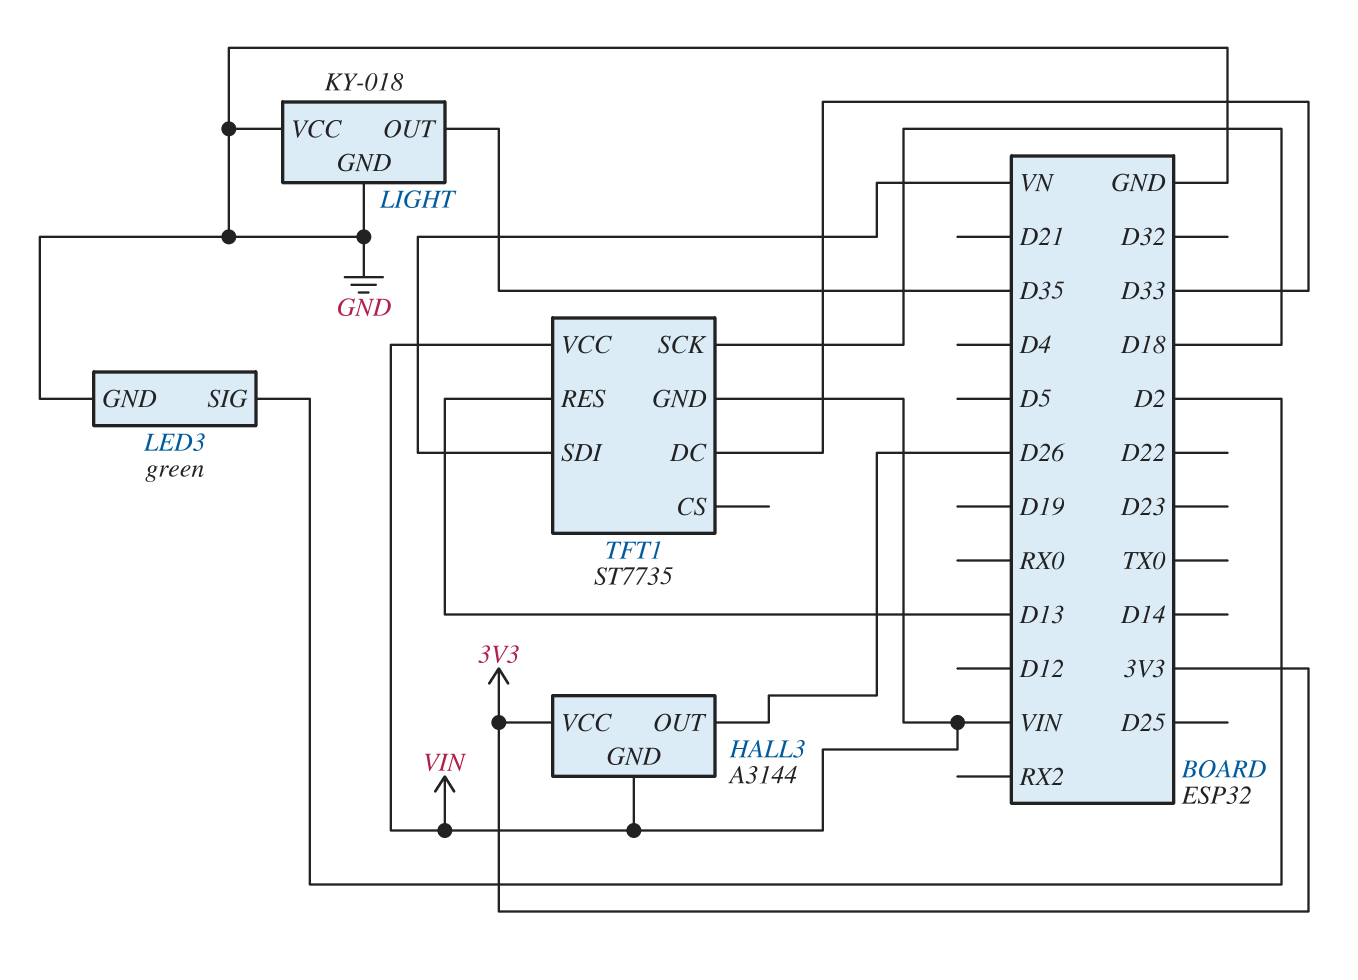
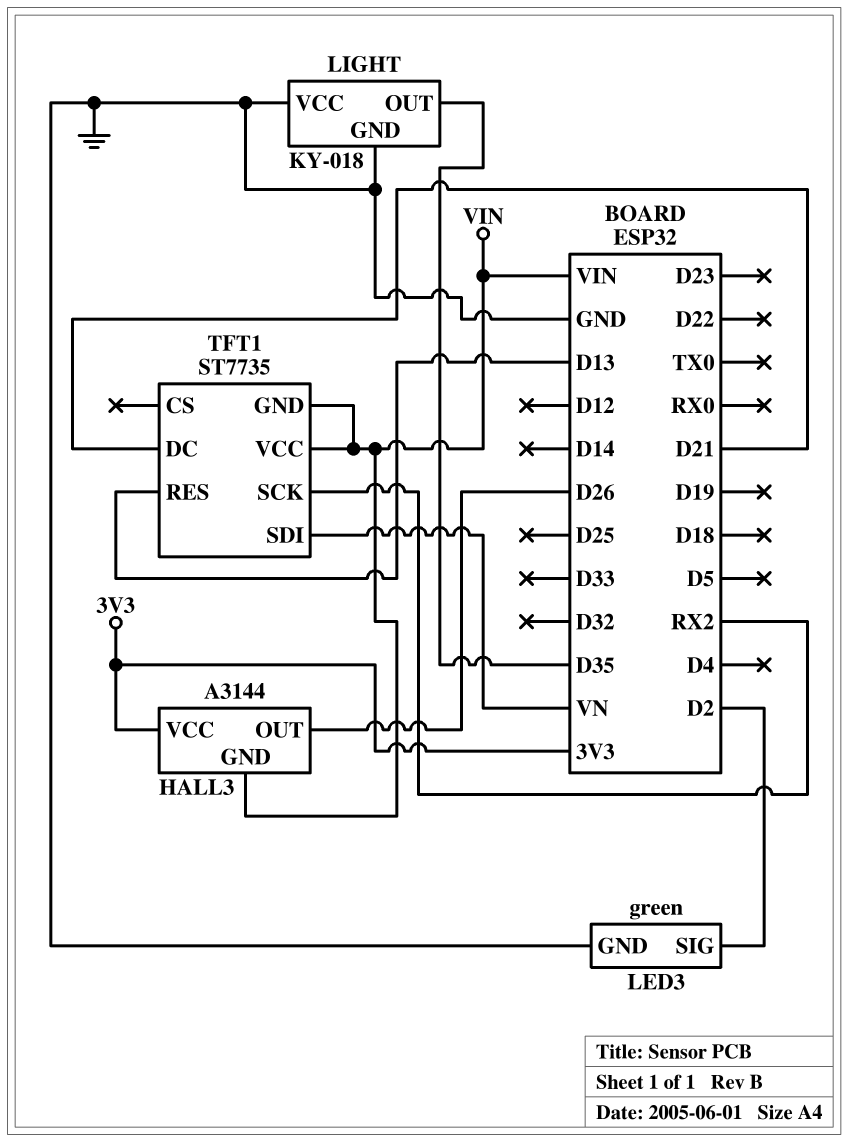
TFT1 pin DC: D33 -> D21
TFT1 pin SCK: D18 -> RX2

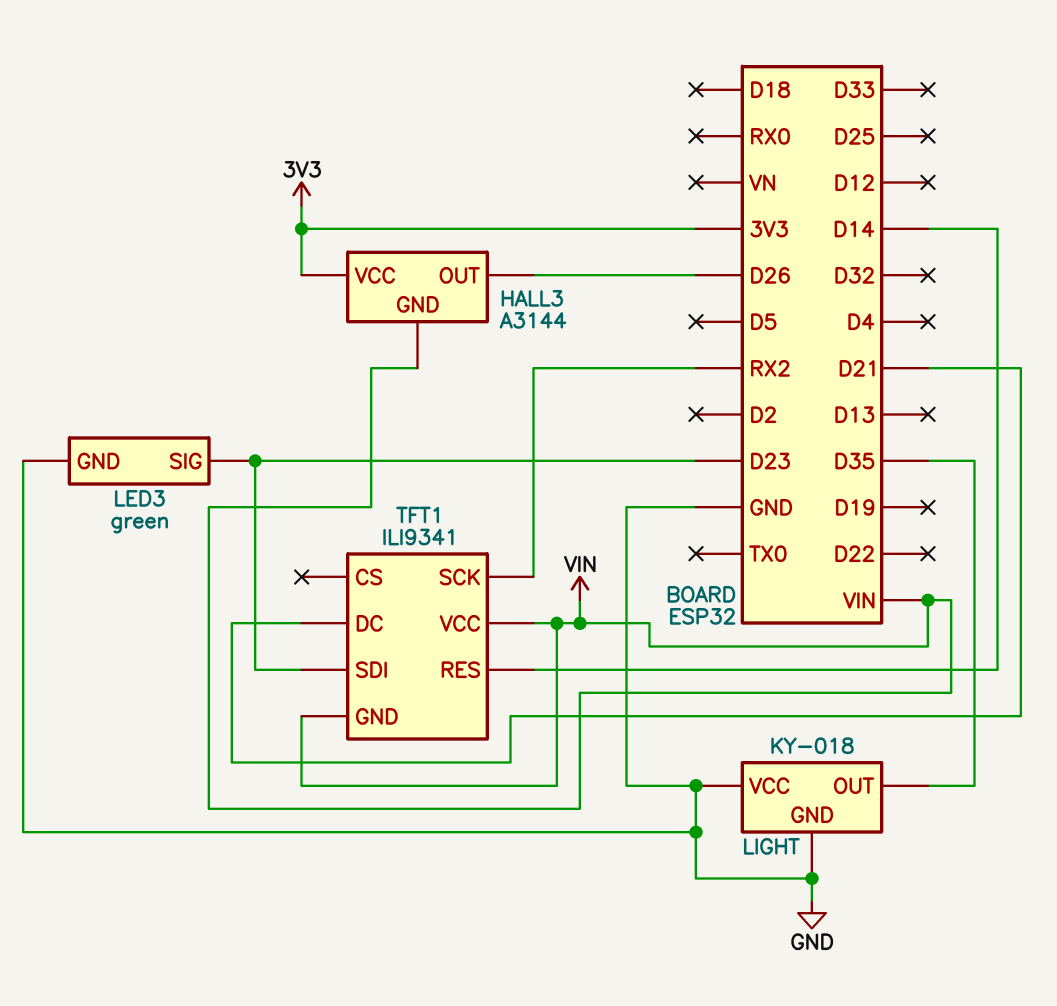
LED3 pin SIG: D2 -> D23
TFT1: ST7735 -> ILI9341
TFT1 pin RES: D13 -> D14
TFT1 pin SDI: VN -> D23

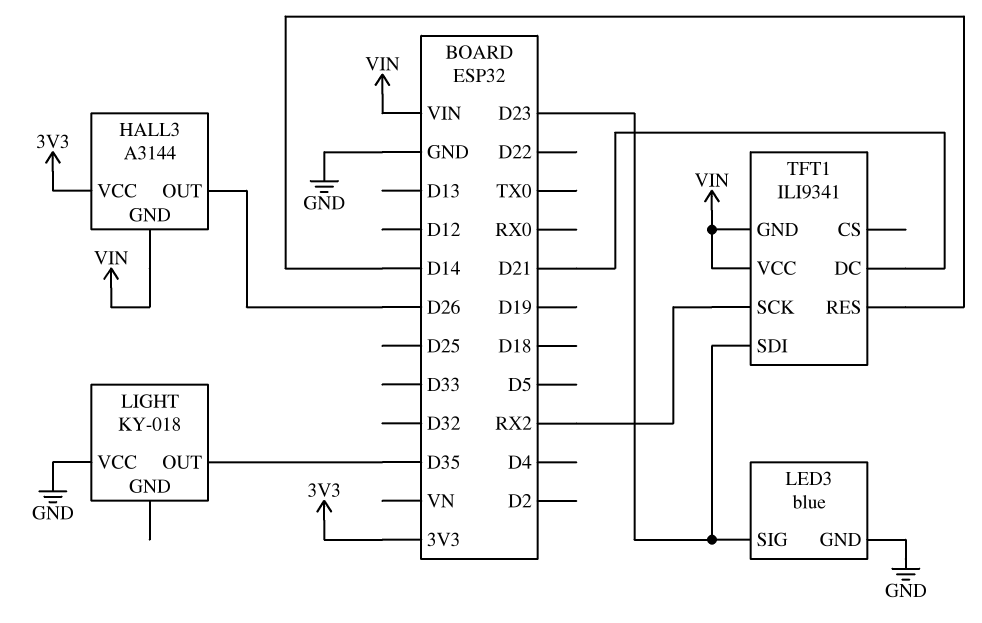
LED3: green -> blue
LIGHT pin GND: GND -> none

